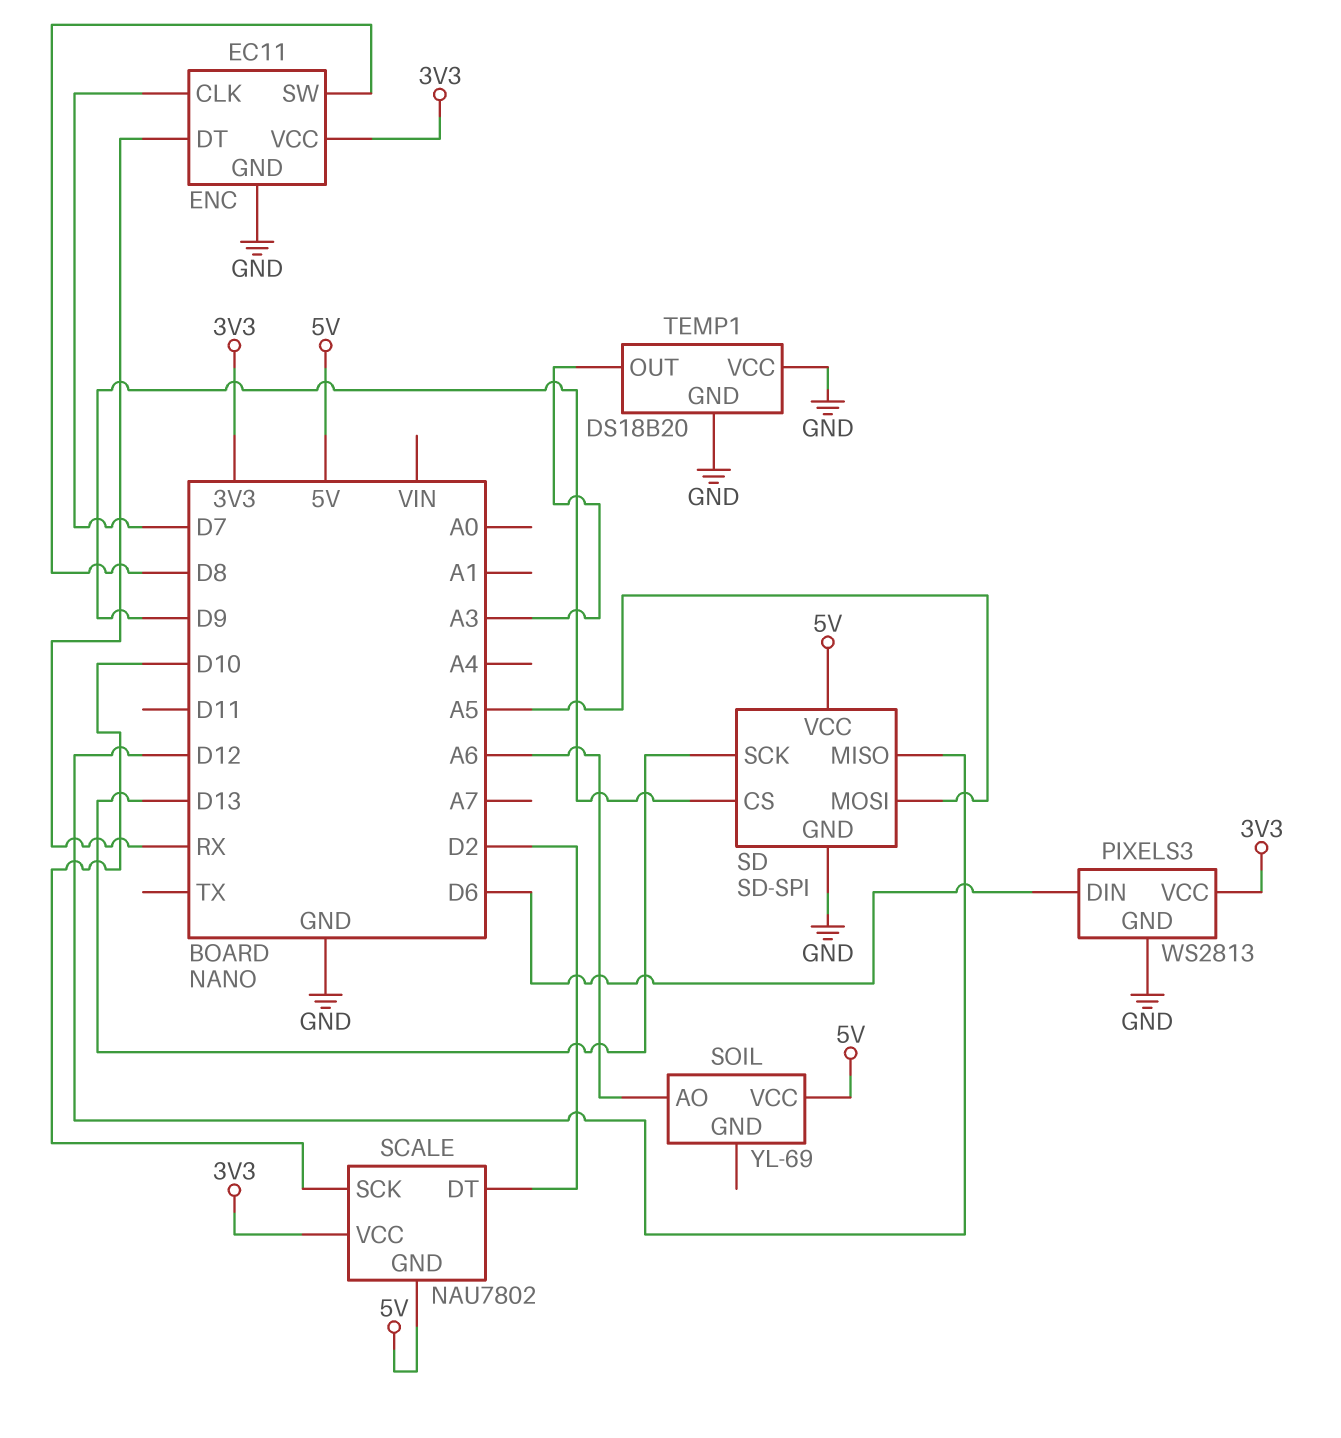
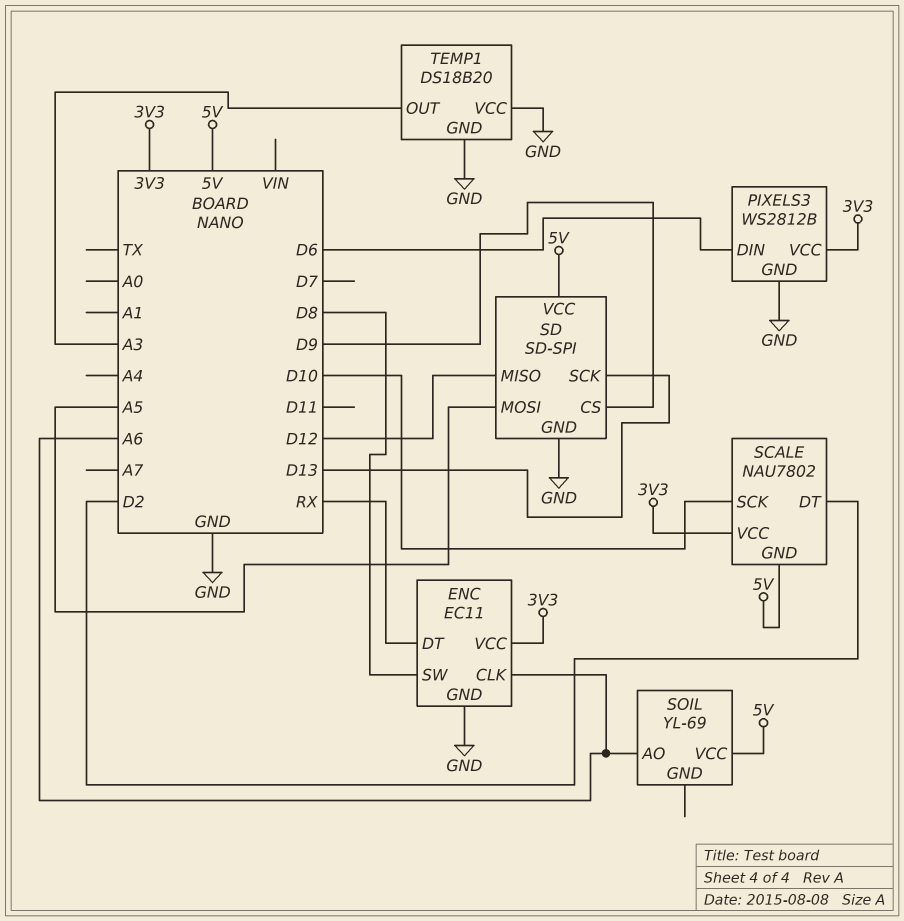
ENC pin CLK: D7 -> A6
PIXELS3: WS2813 -> WS2812B

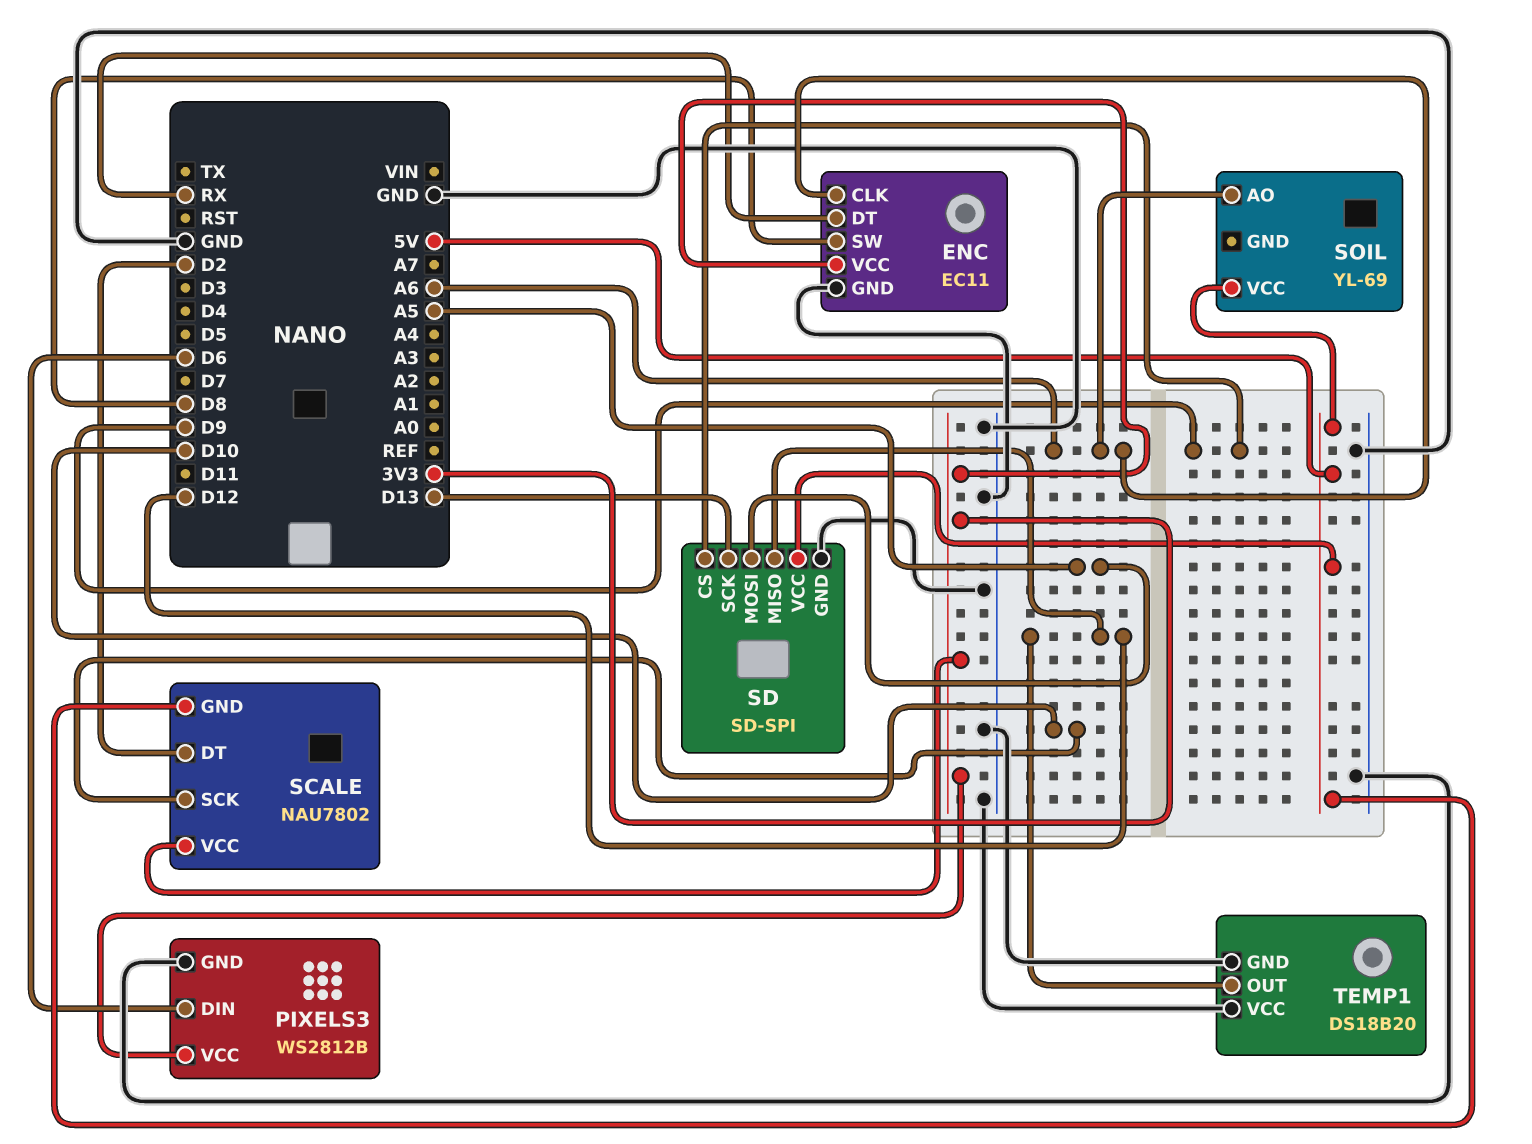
TEMP1 pin OUT: A3 -> D12

